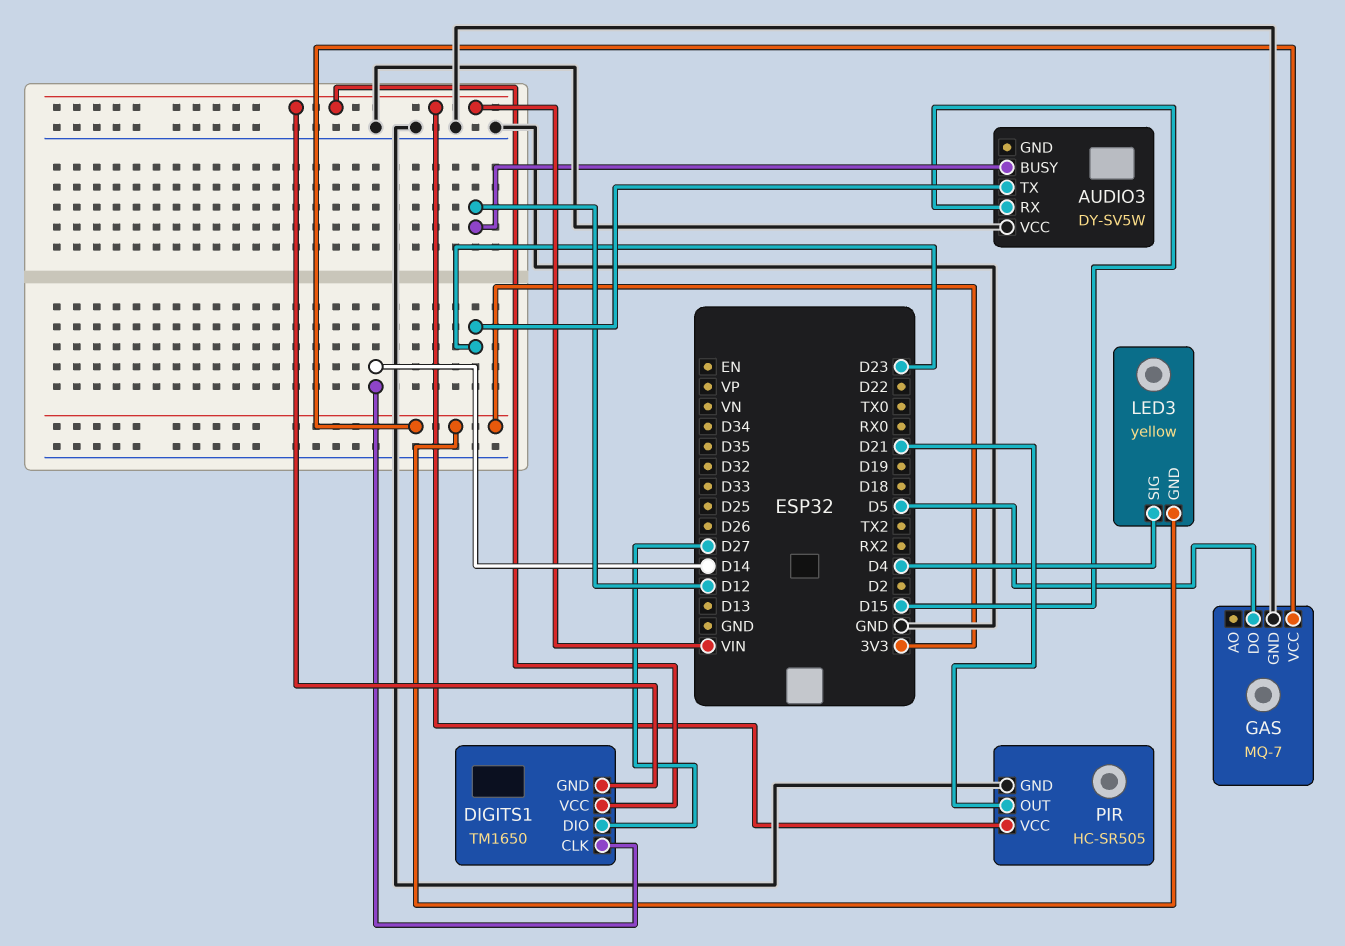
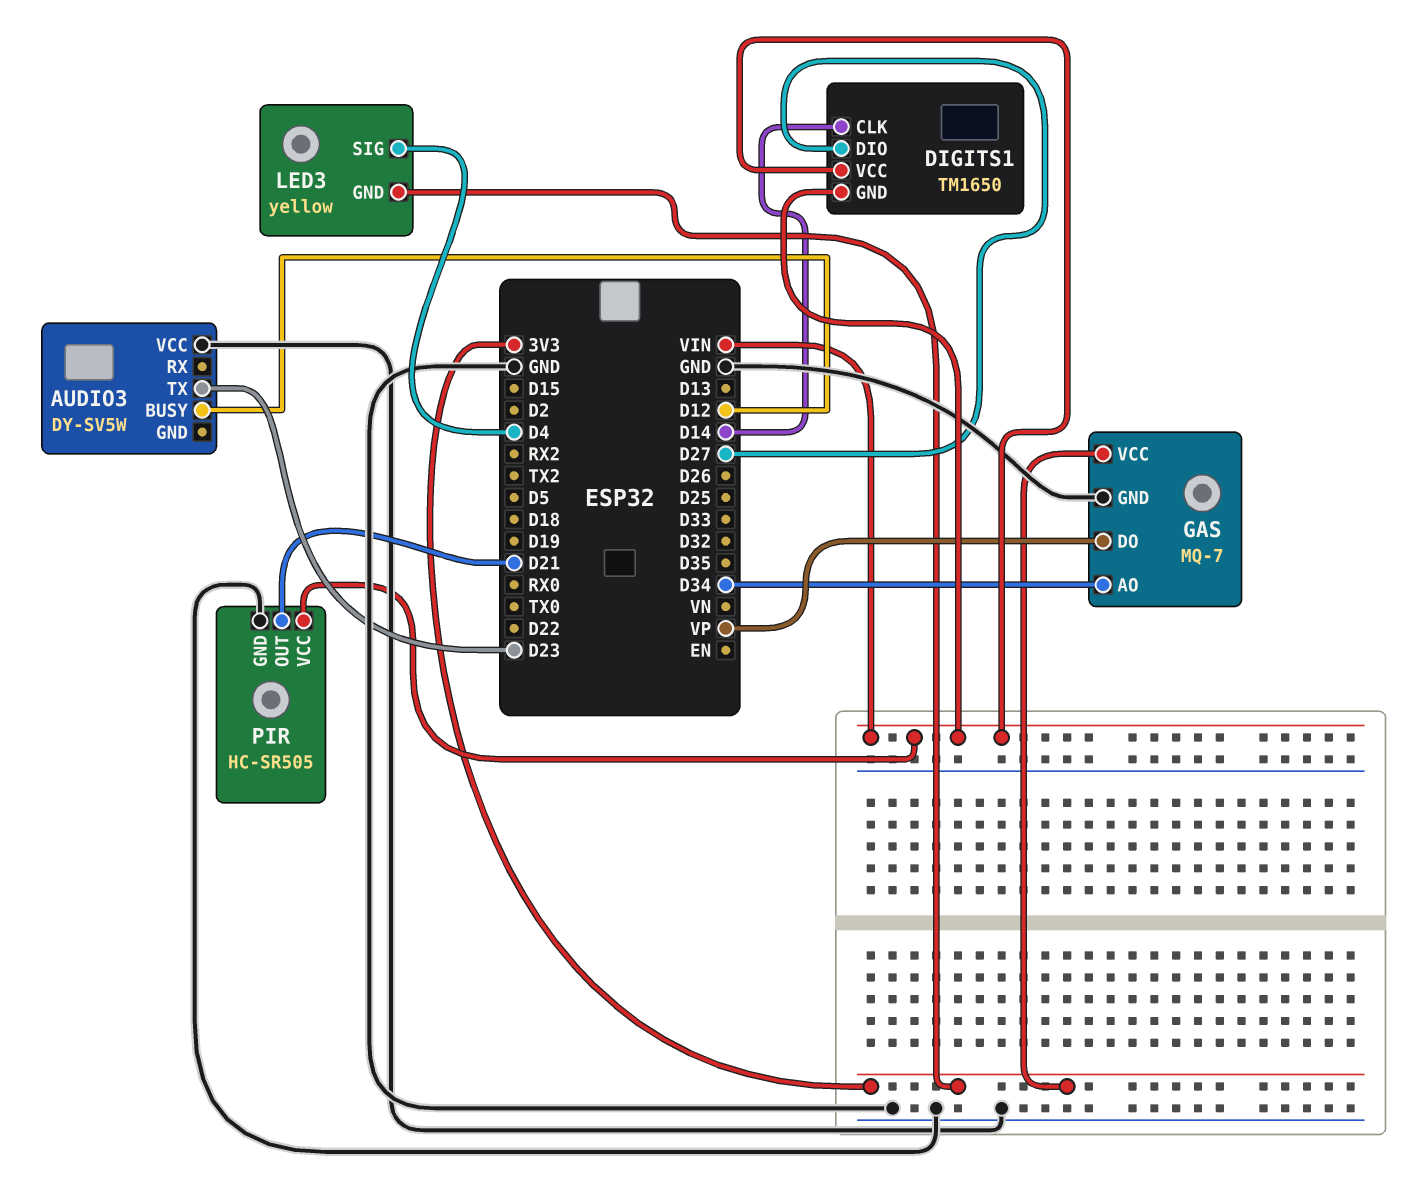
AUDIO3 pin RX: D15 -> none
GAS pin AO: none -> D34
GAS pin DO: D5 -> VP

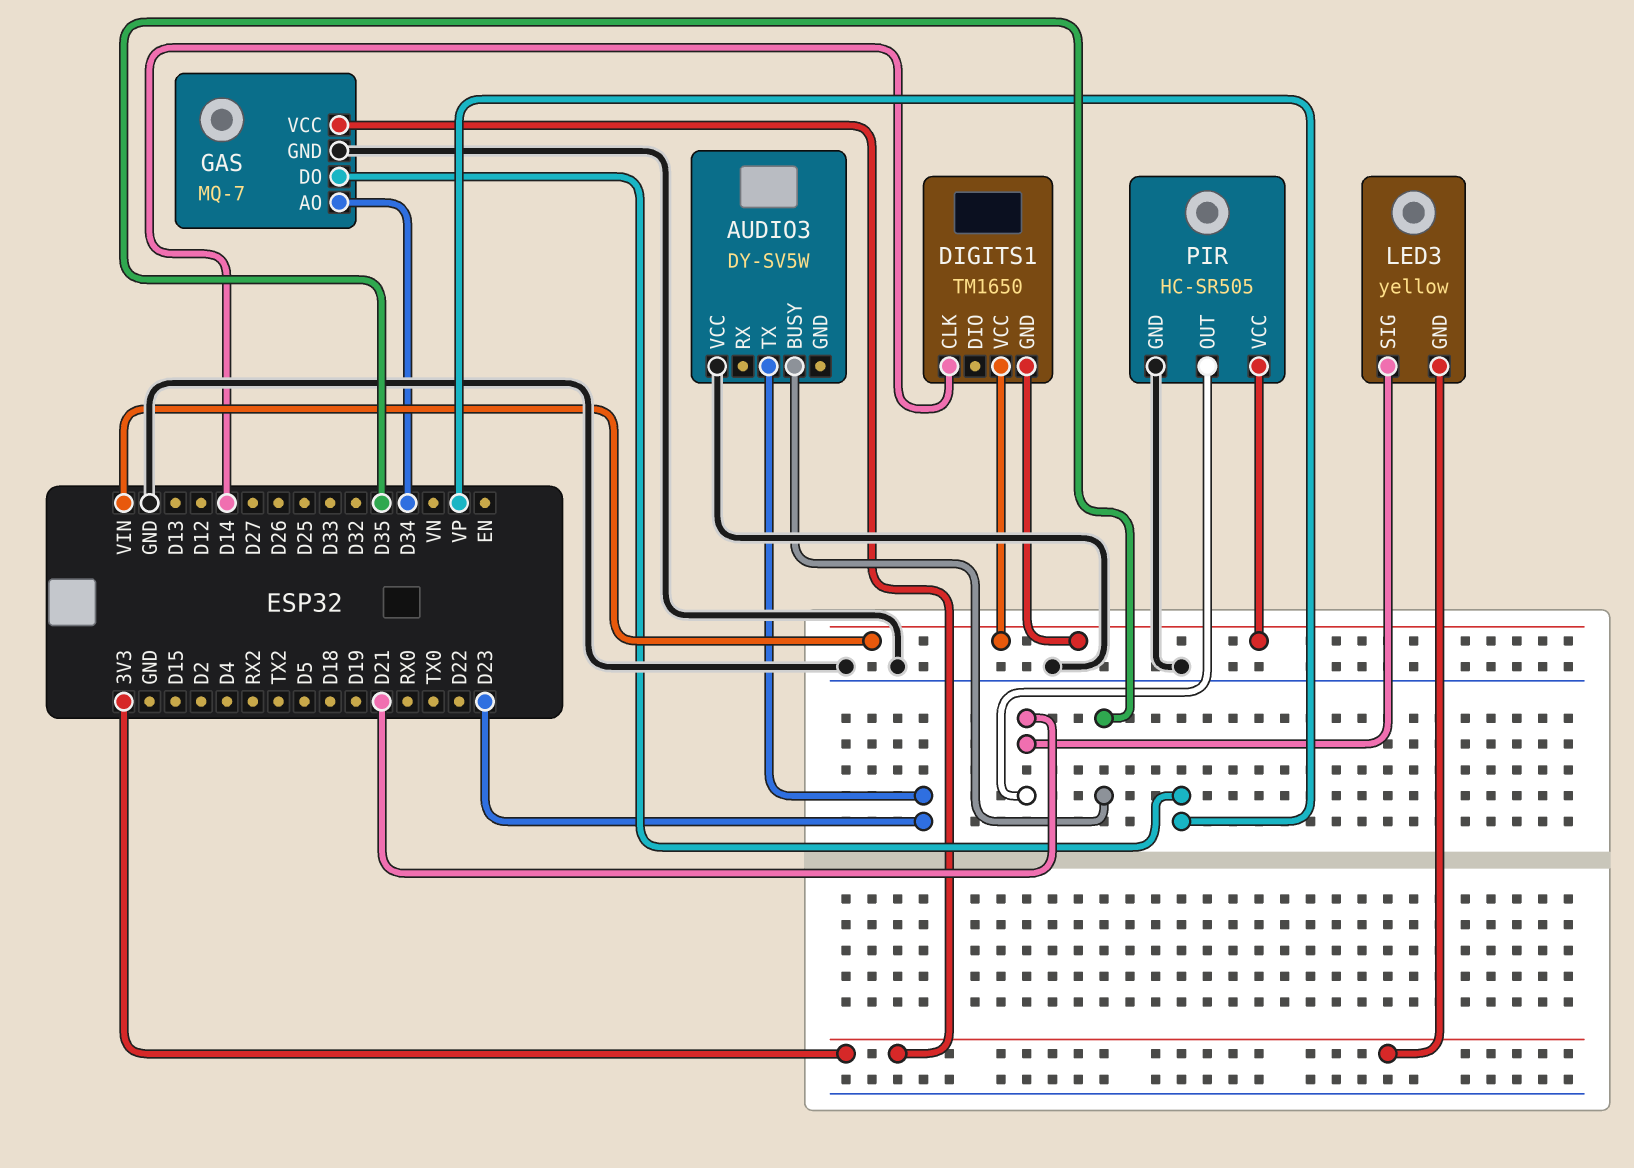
AUDIO3 pin BUSY: D12 -> D35
DIGITS1 pin DIO: D27 -> none
LED3 pin SIG: D4 -> D21

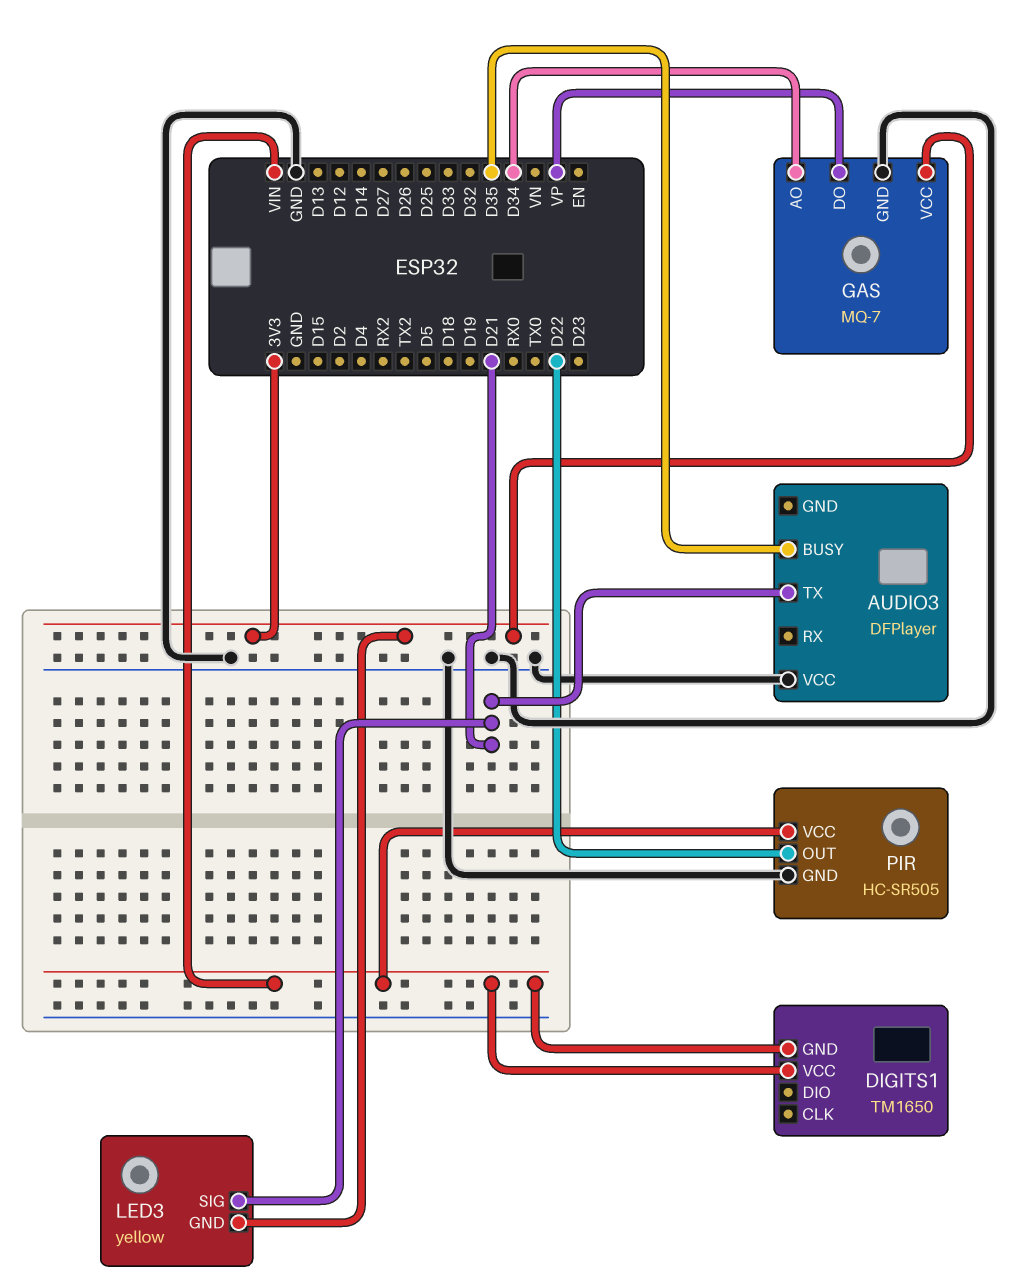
AUDIO3: DY-SV5W -> DFPlayer
AUDIO3 pin TX: D23 -> D21
DIGITS1 pin CLK: D14 -> none
PIR pin OUT: D21 -> D22

